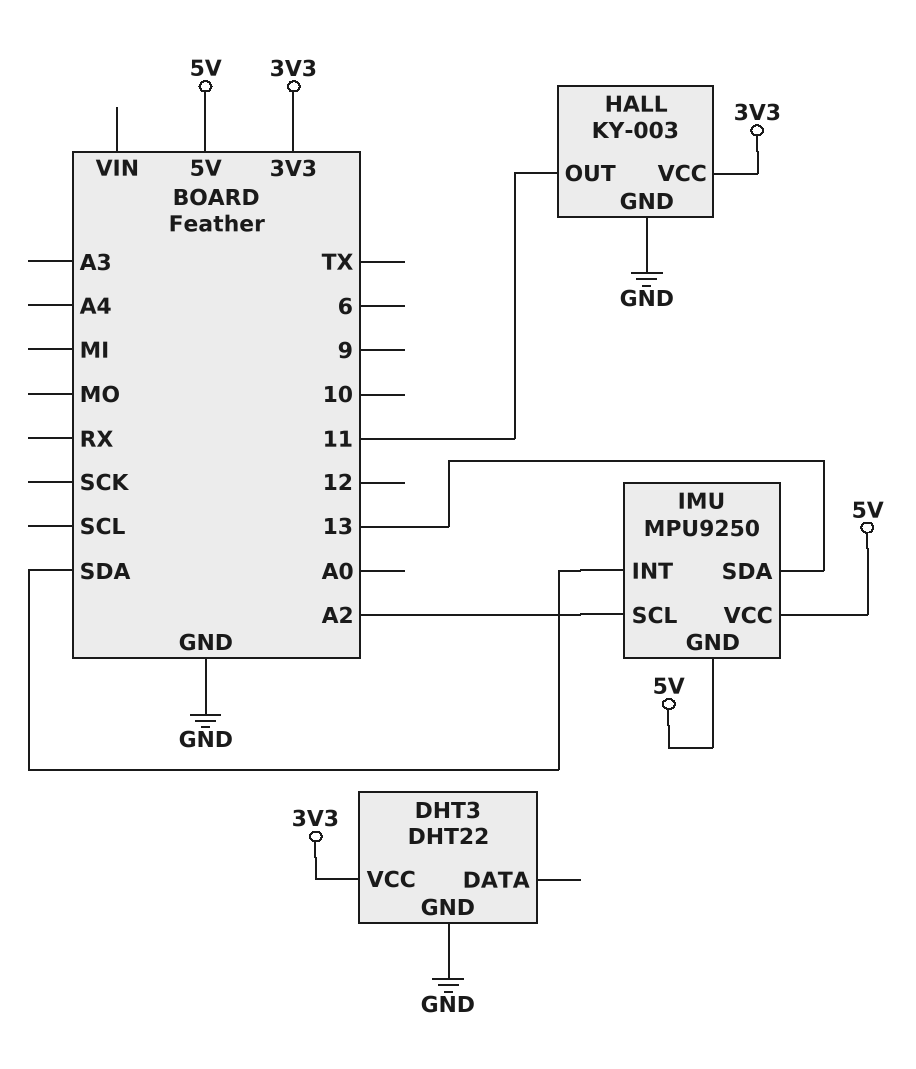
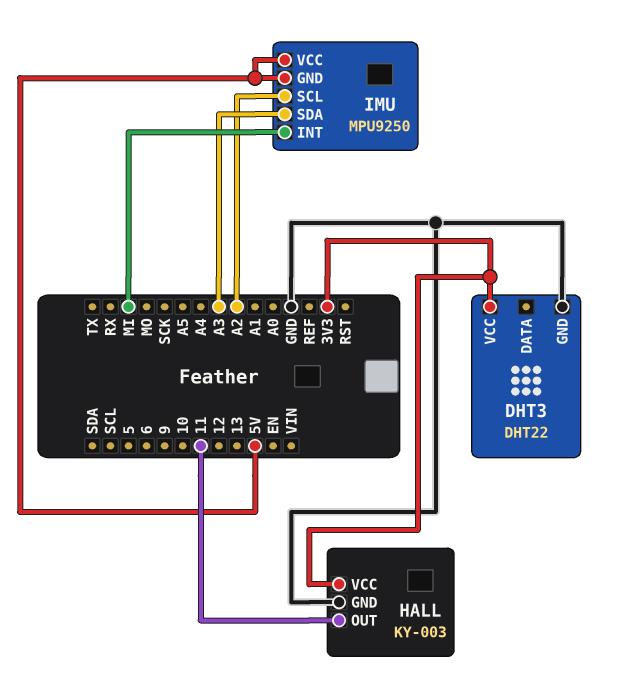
IMU pin INT: SDA -> MI
IMU pin SDA: 13 -> A3

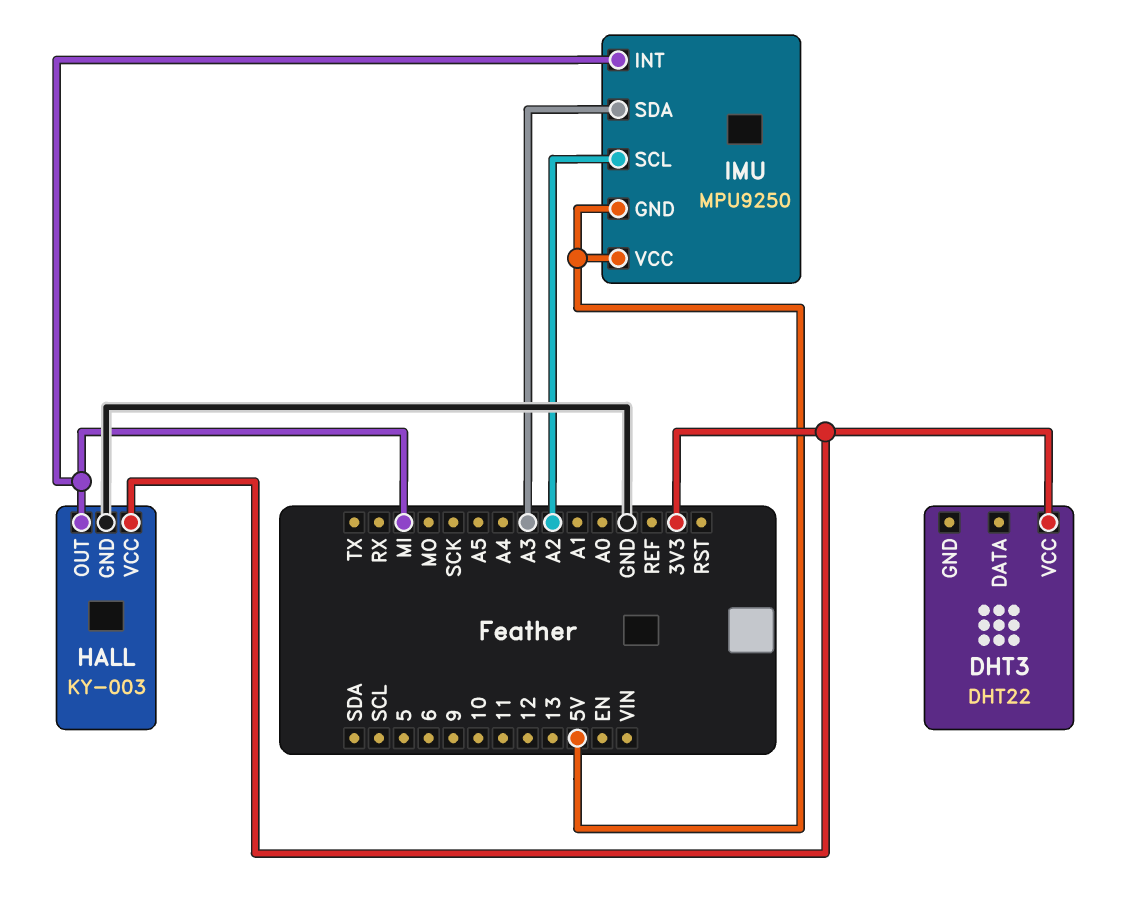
DHT3 pin GND: GND -> none
HALL pin OUT: 11 -> MI

